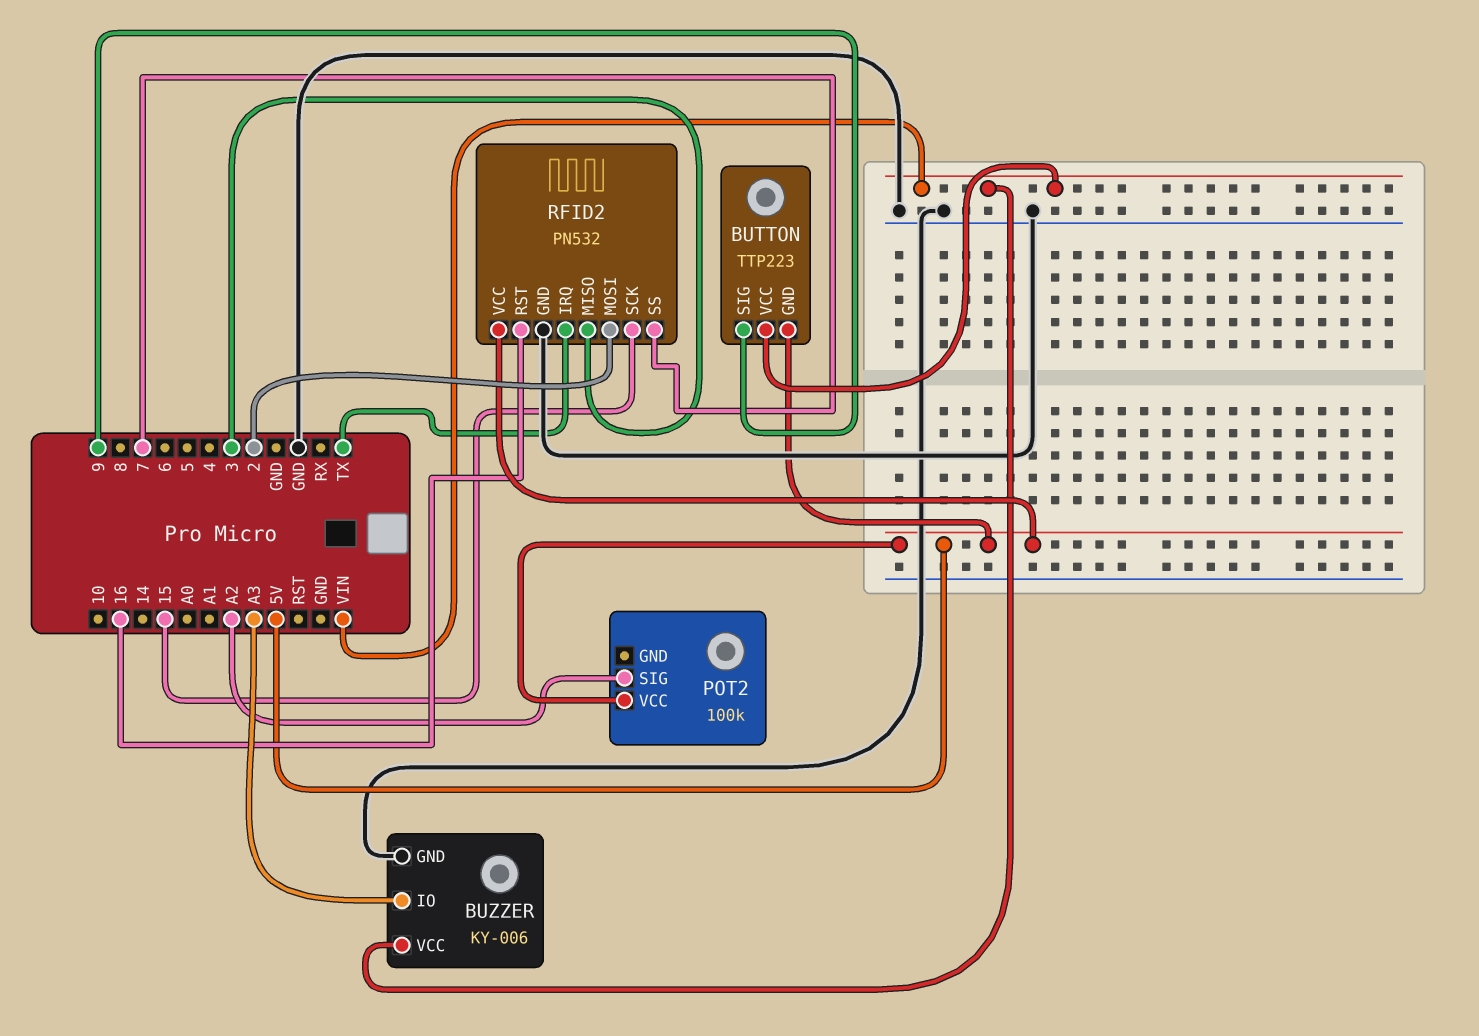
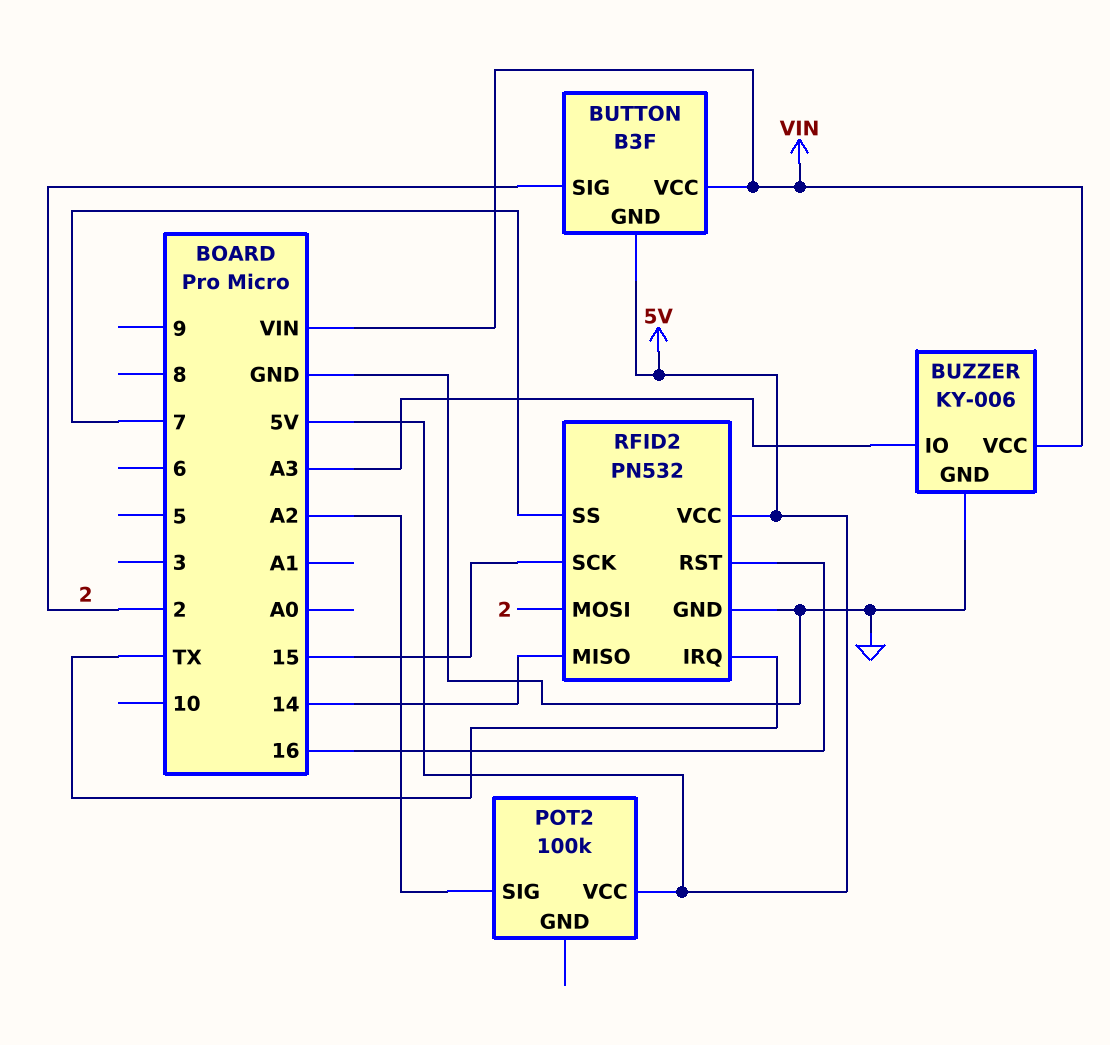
BUTTON: TTP223 -> B3F
BUTTON pin SIG: 9 -> 2
RFID2 pin MISO: 3 -> 14

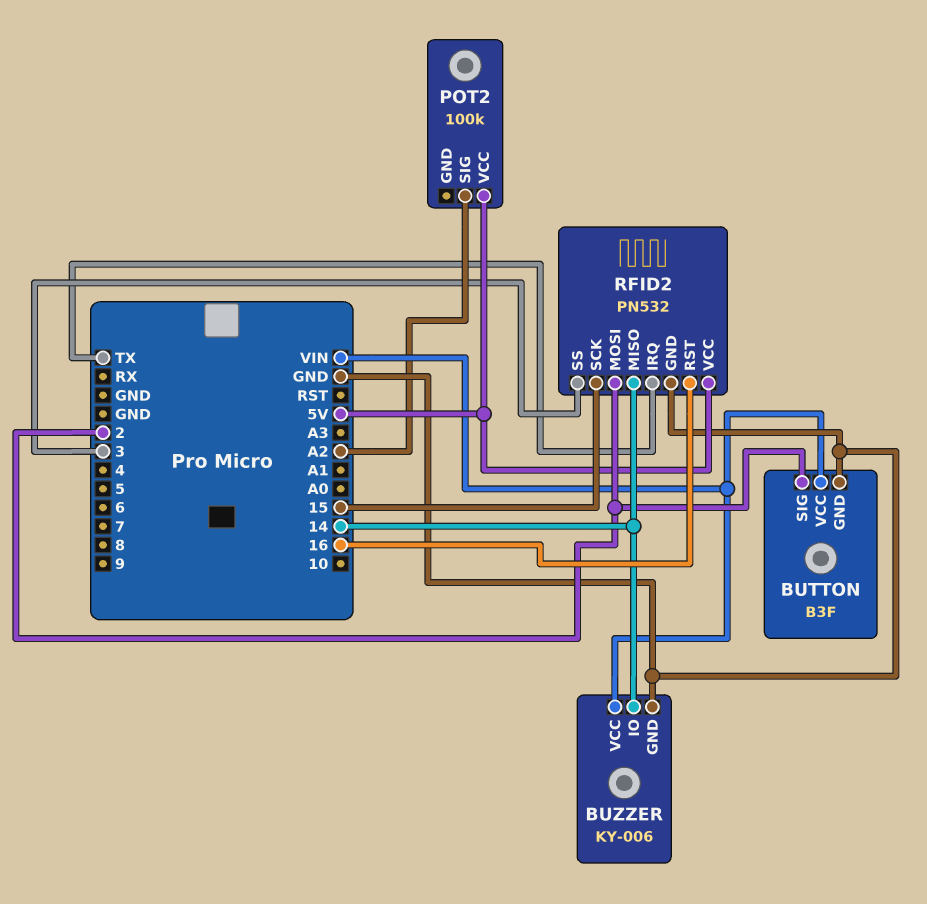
BUTTON pin GND: 5V -> GND
BUZZER pin IO: A3 -> 14
RFID2 pin SS: 7 -> 3

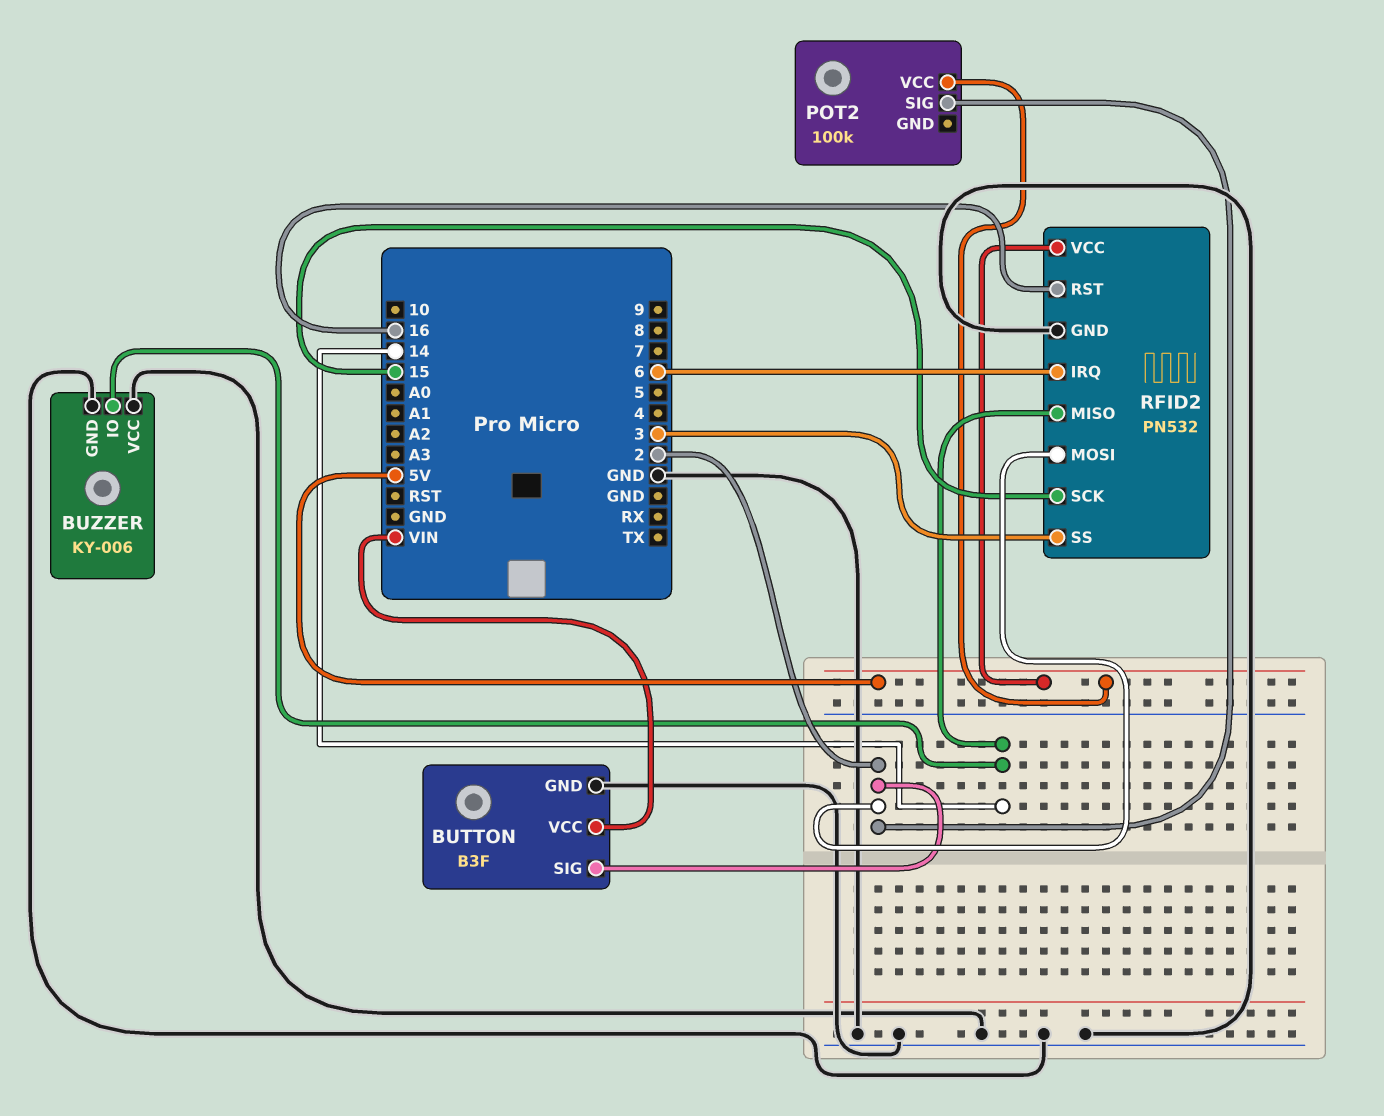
BUZZER pin VCC: VIN -> GND
POT2 pin SIG: A2 -> 2
RFID2 pin IRQ: TX -> 6

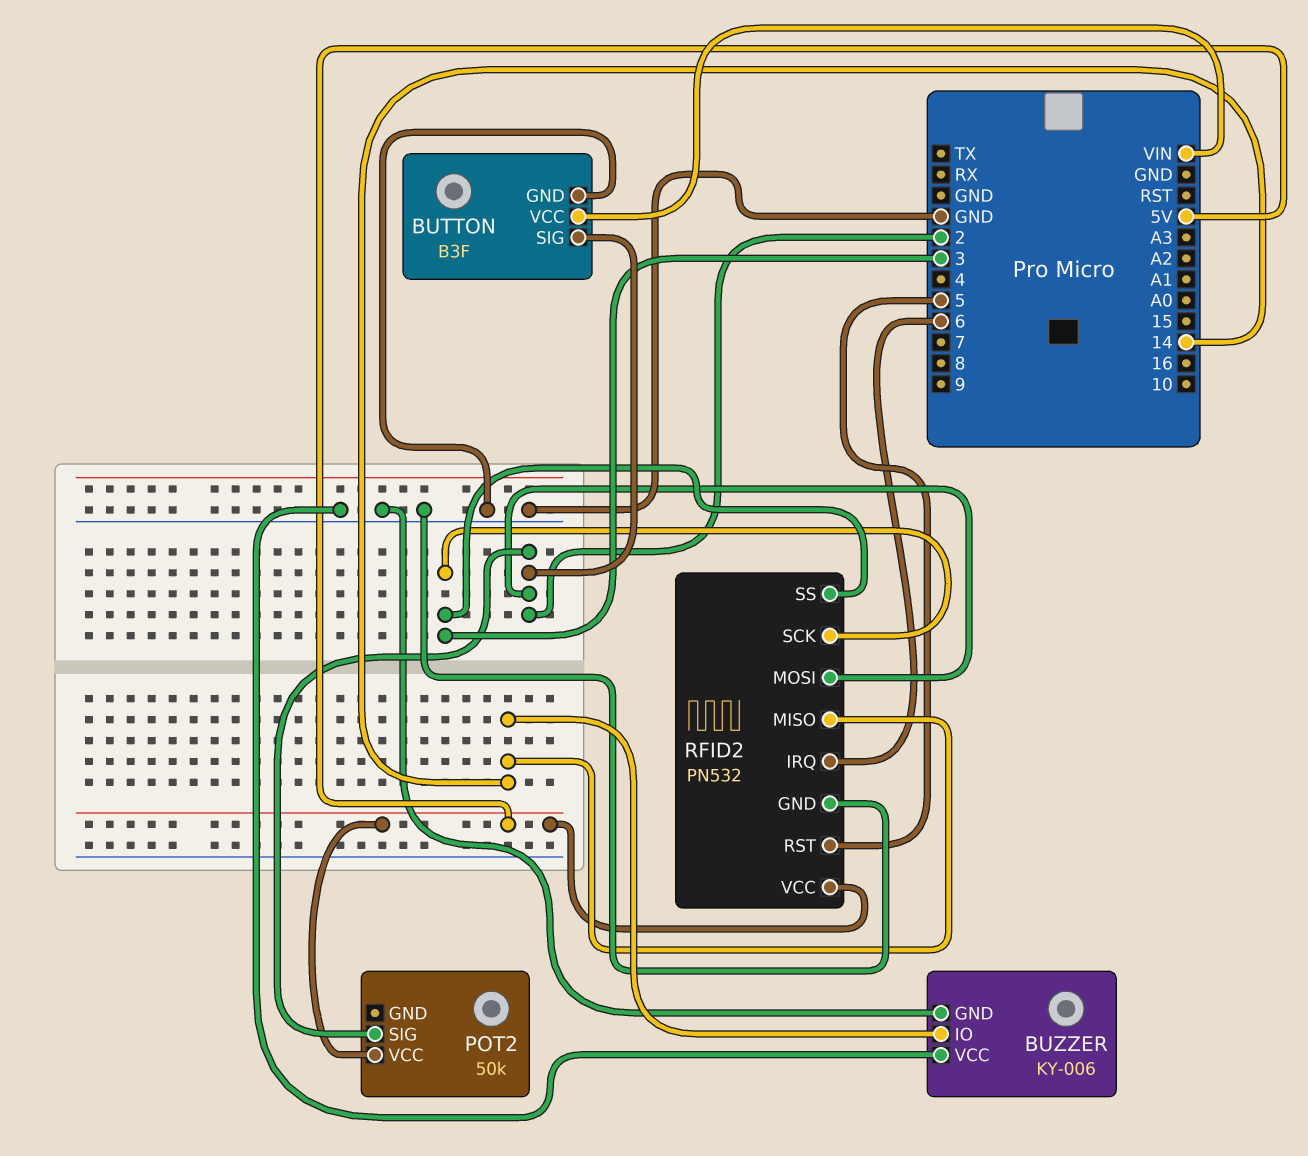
POT2: 100k -> 50k
RFID2 pin RST: 16 -> 5
RFID2 pin SCK: 15 -> 3

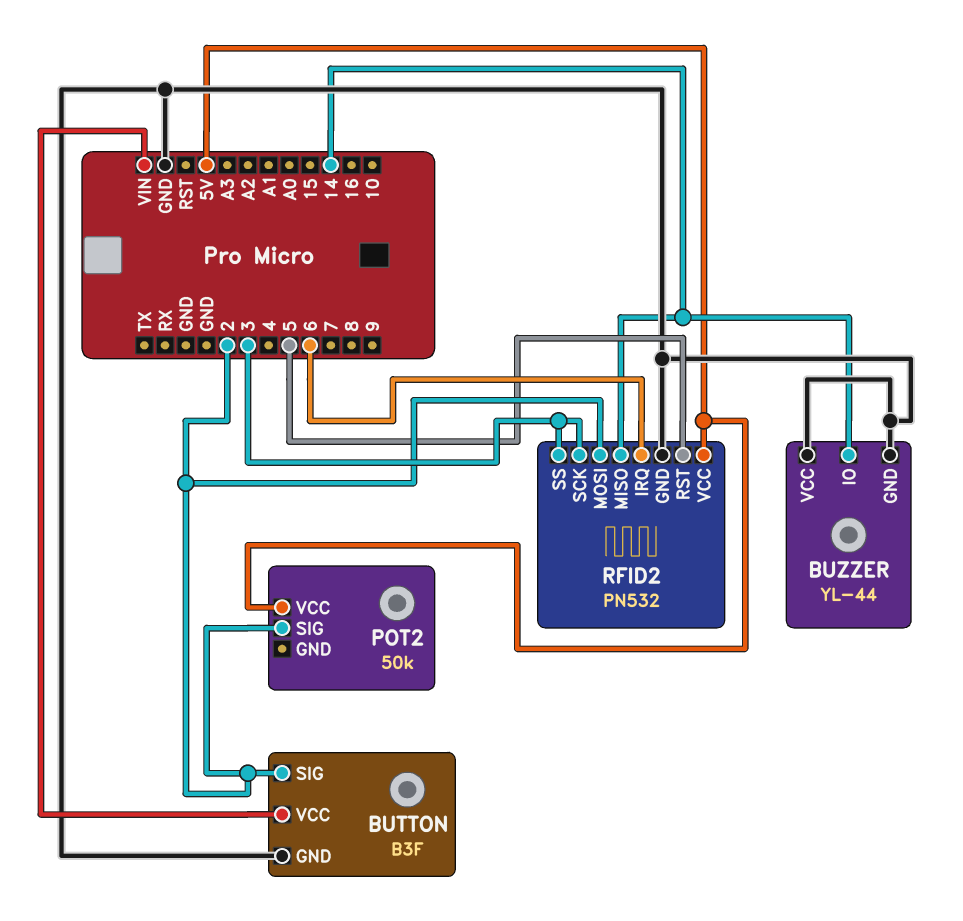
BUZZER: KY-006 -> YL-44

